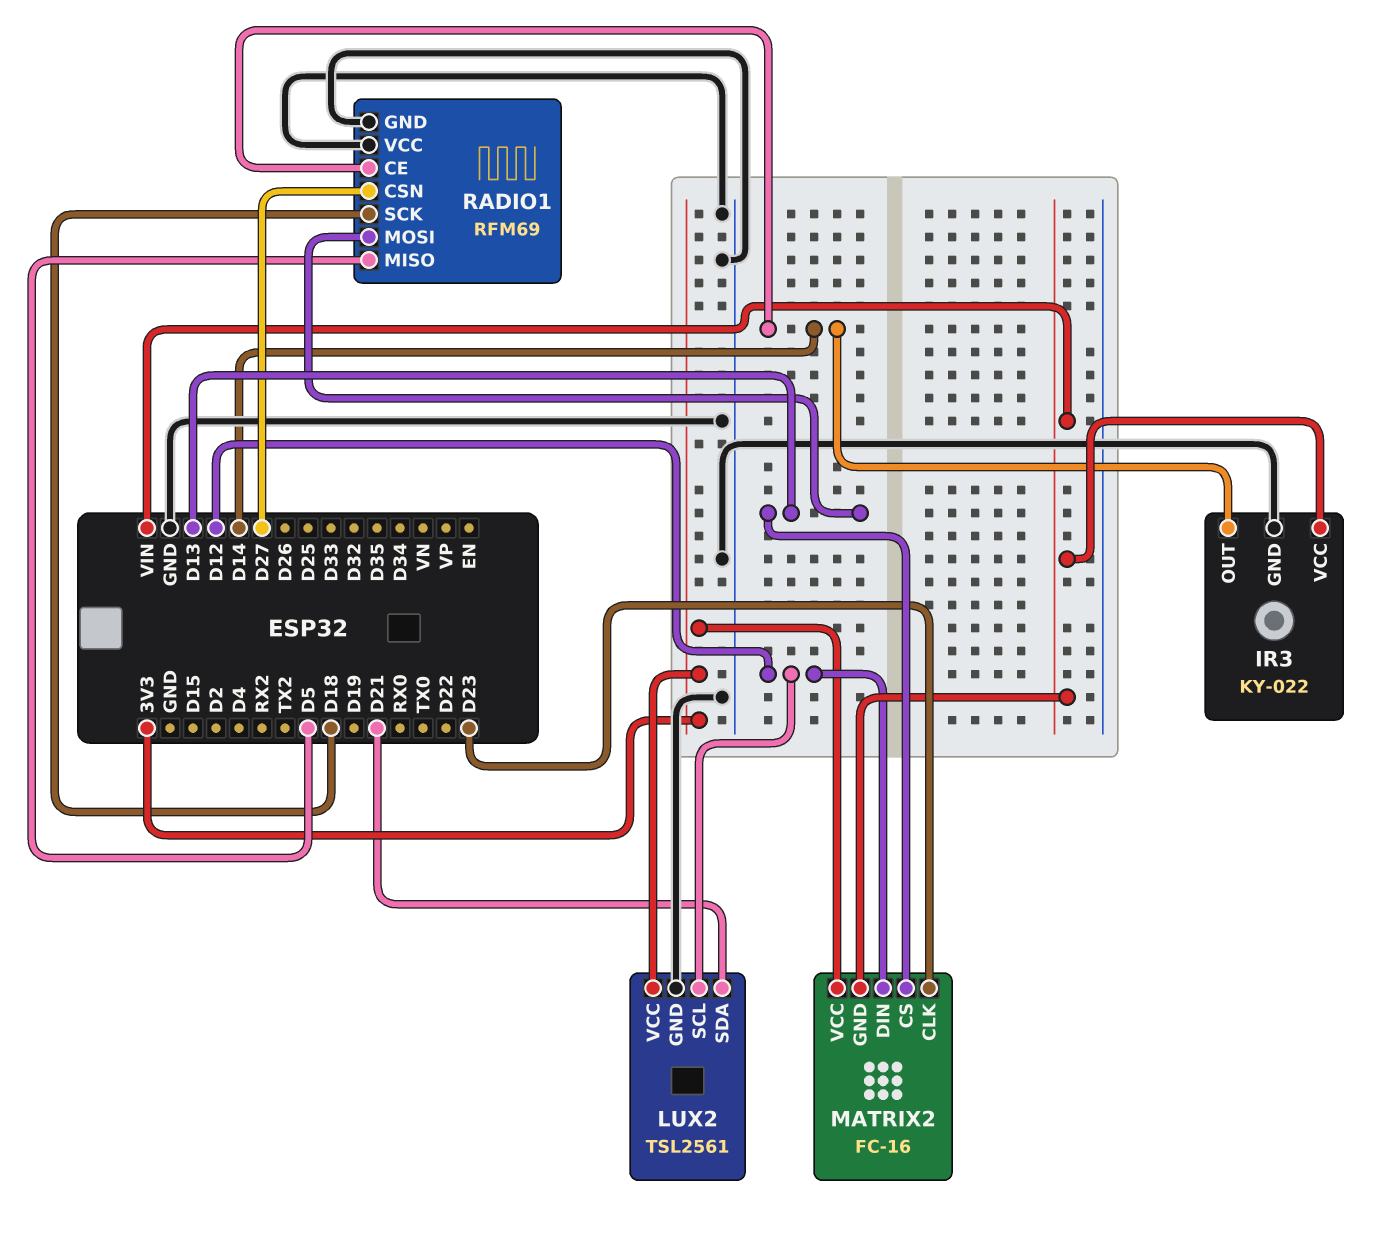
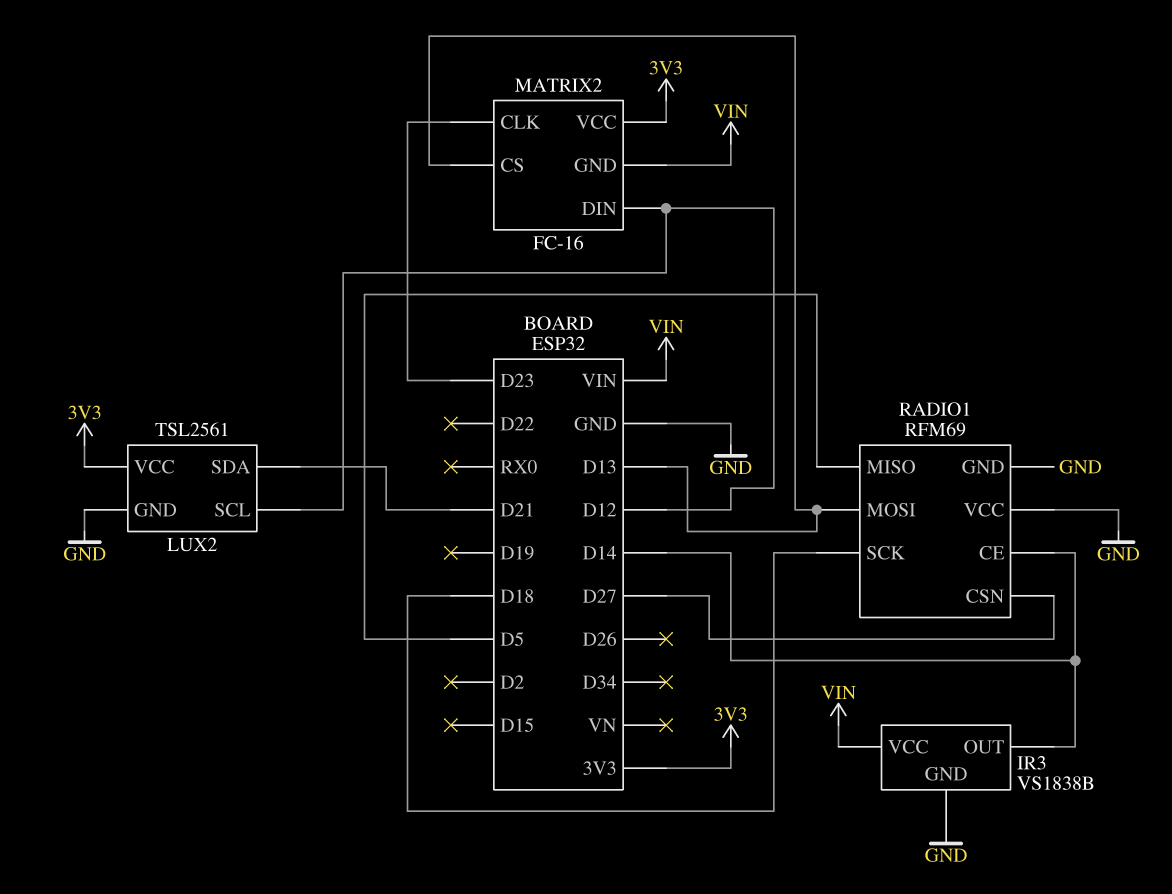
IR3: KY-022 -> VS1838B

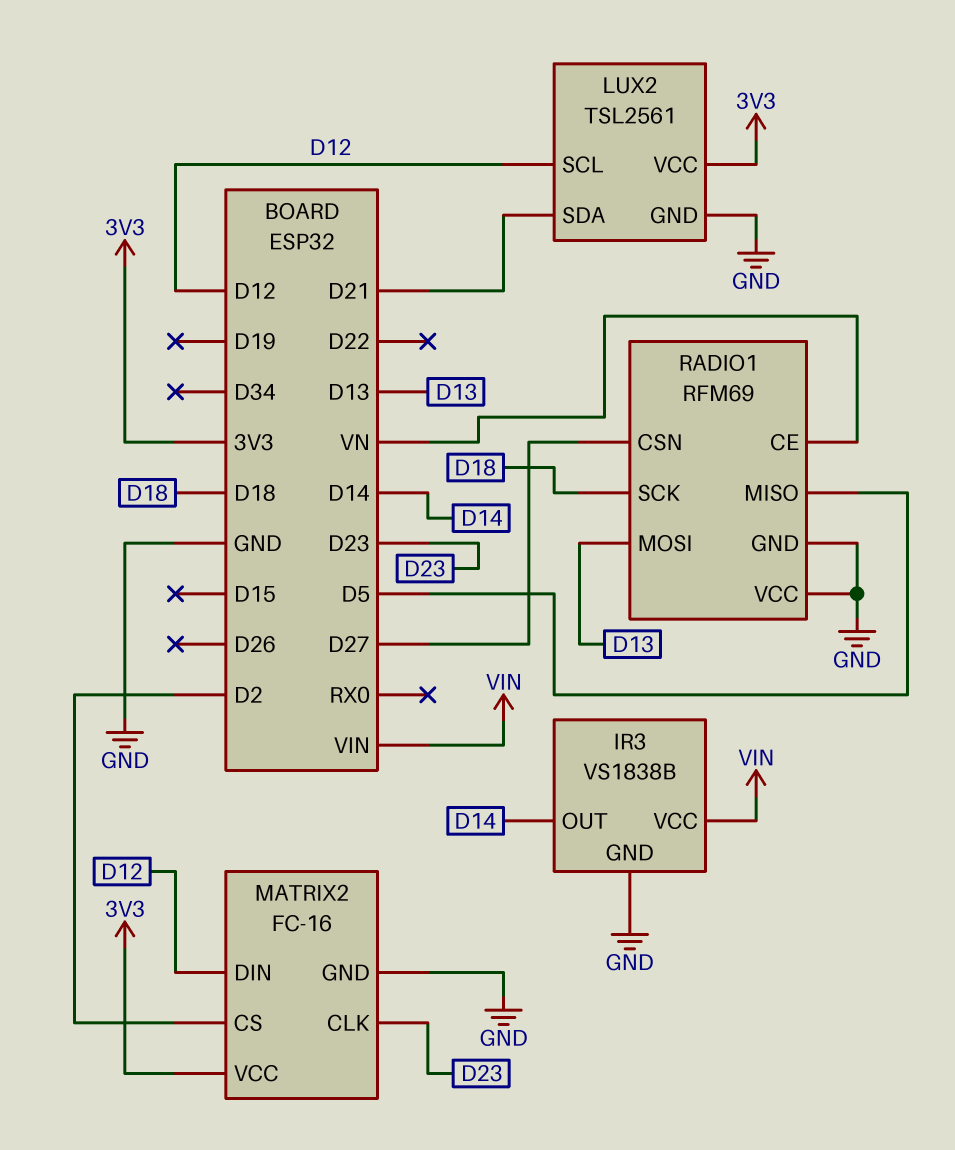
MATRIX2 pin CS: D13 -> D2
MATRIX2 pin GND: VIN -> GND
RADIO1 pin CE: D14 -> VN

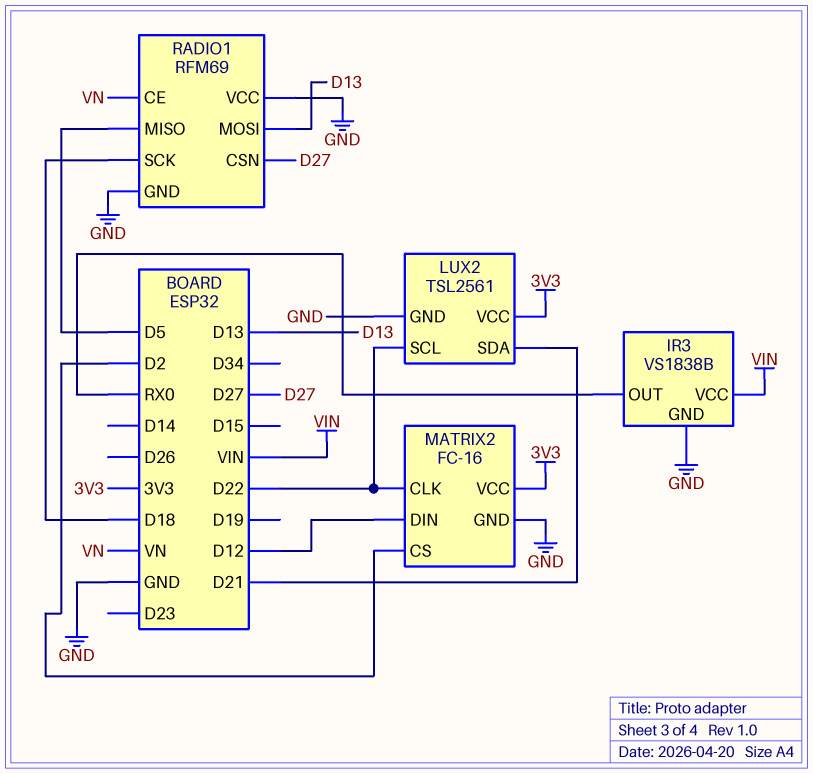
IR3 pin OUT: D14 -> RX0
LUX2 pin SCL: D12 -> D22
MATRIX2 pin CLK: D23 -> D22

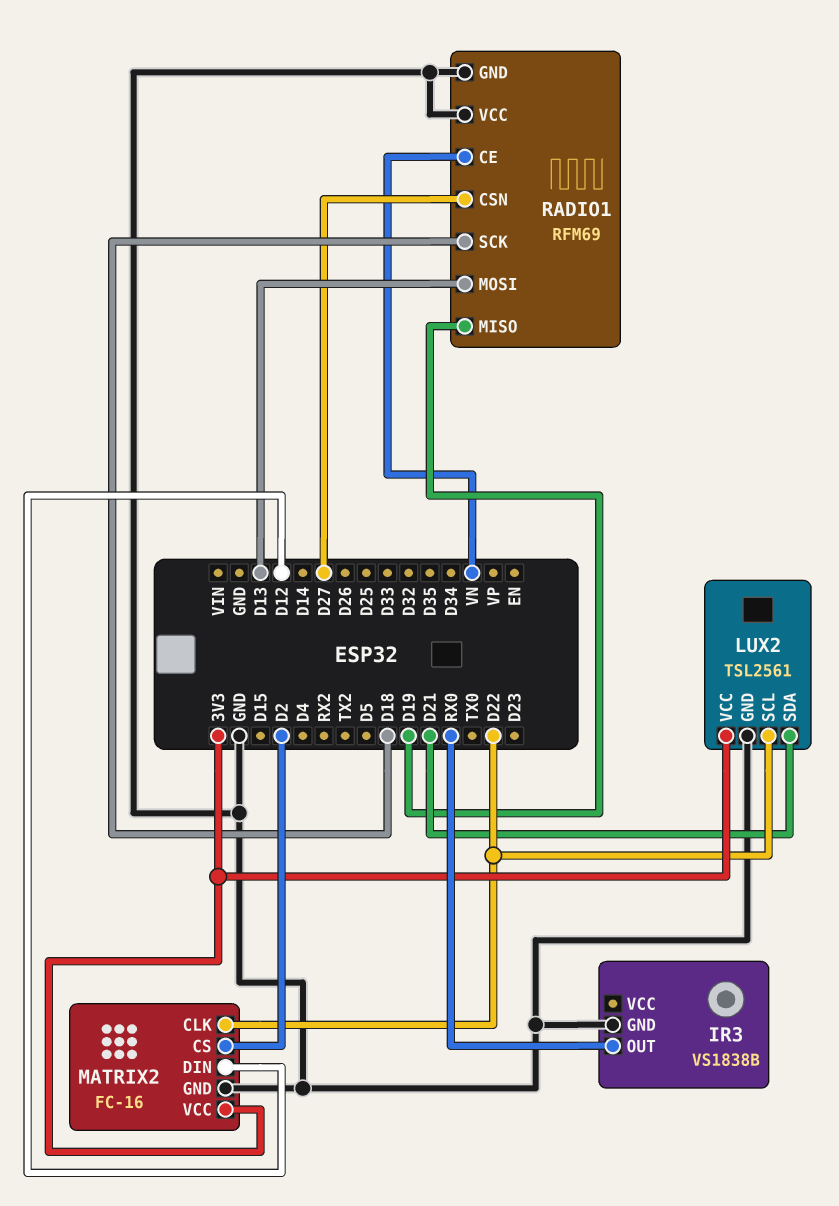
IR3 pin VCC: VIN -> none
RADIO1 pin MISO: D5 -> D19

